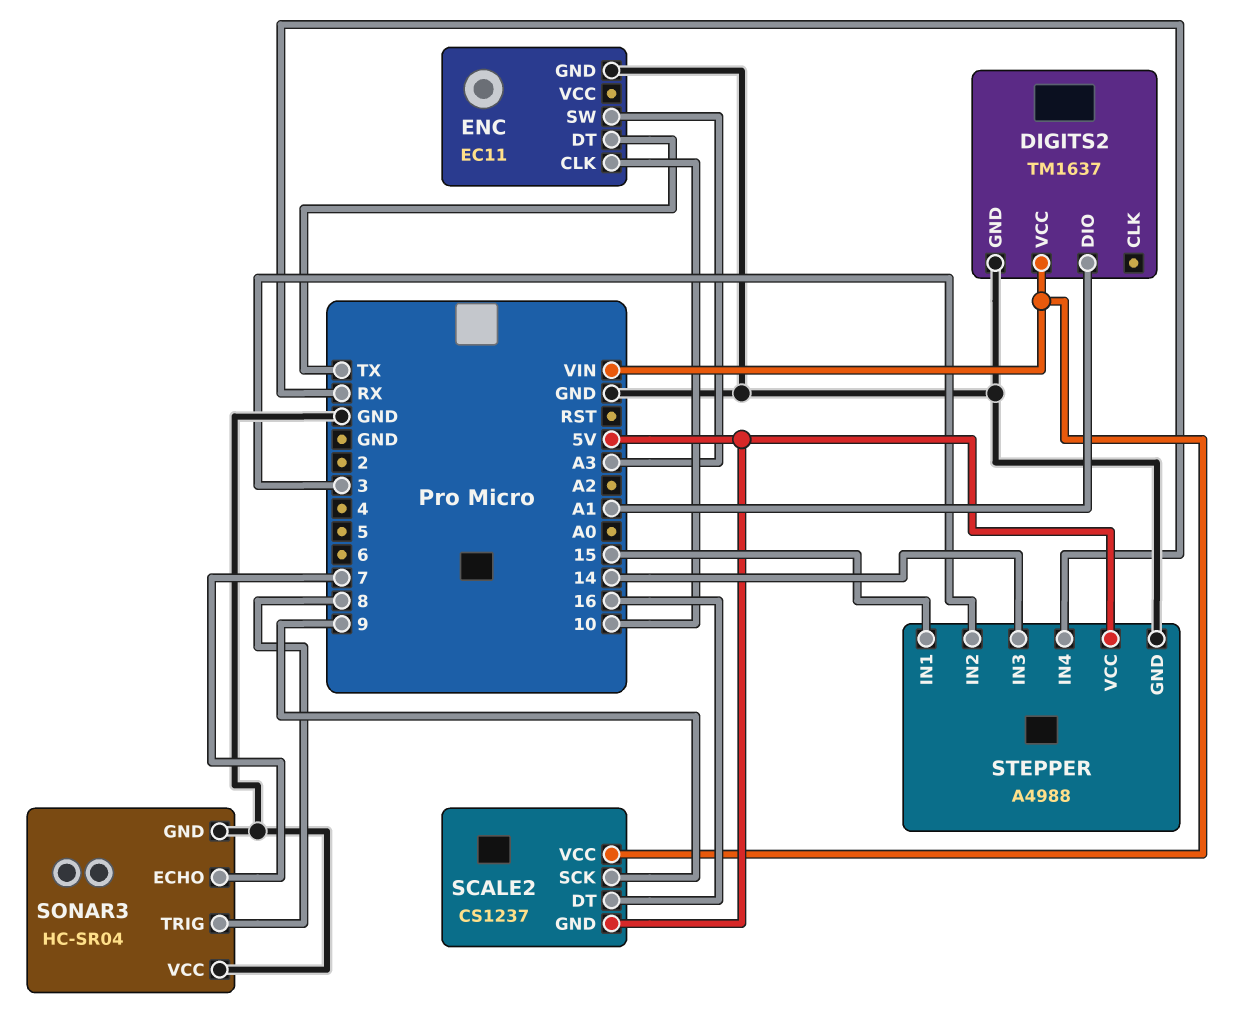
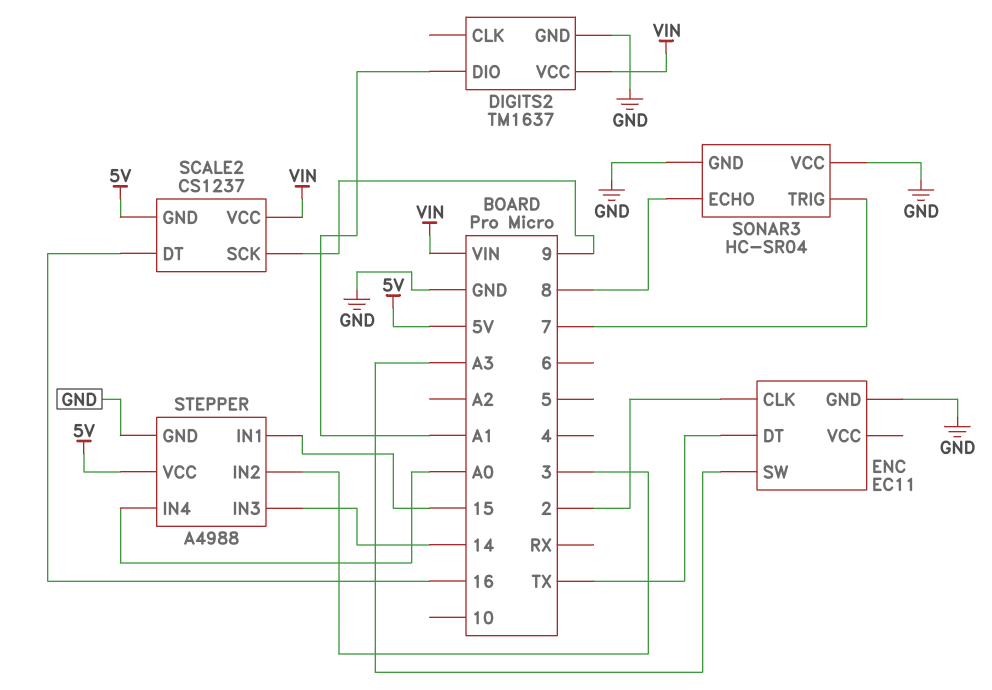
ENC pin CLK: 10 -> 2
SONAR3 pin ECHO: 7 -> 8
SONAR3 pin TRIG: 8 -> 7
STEPPER pin IN4: RX -> A0

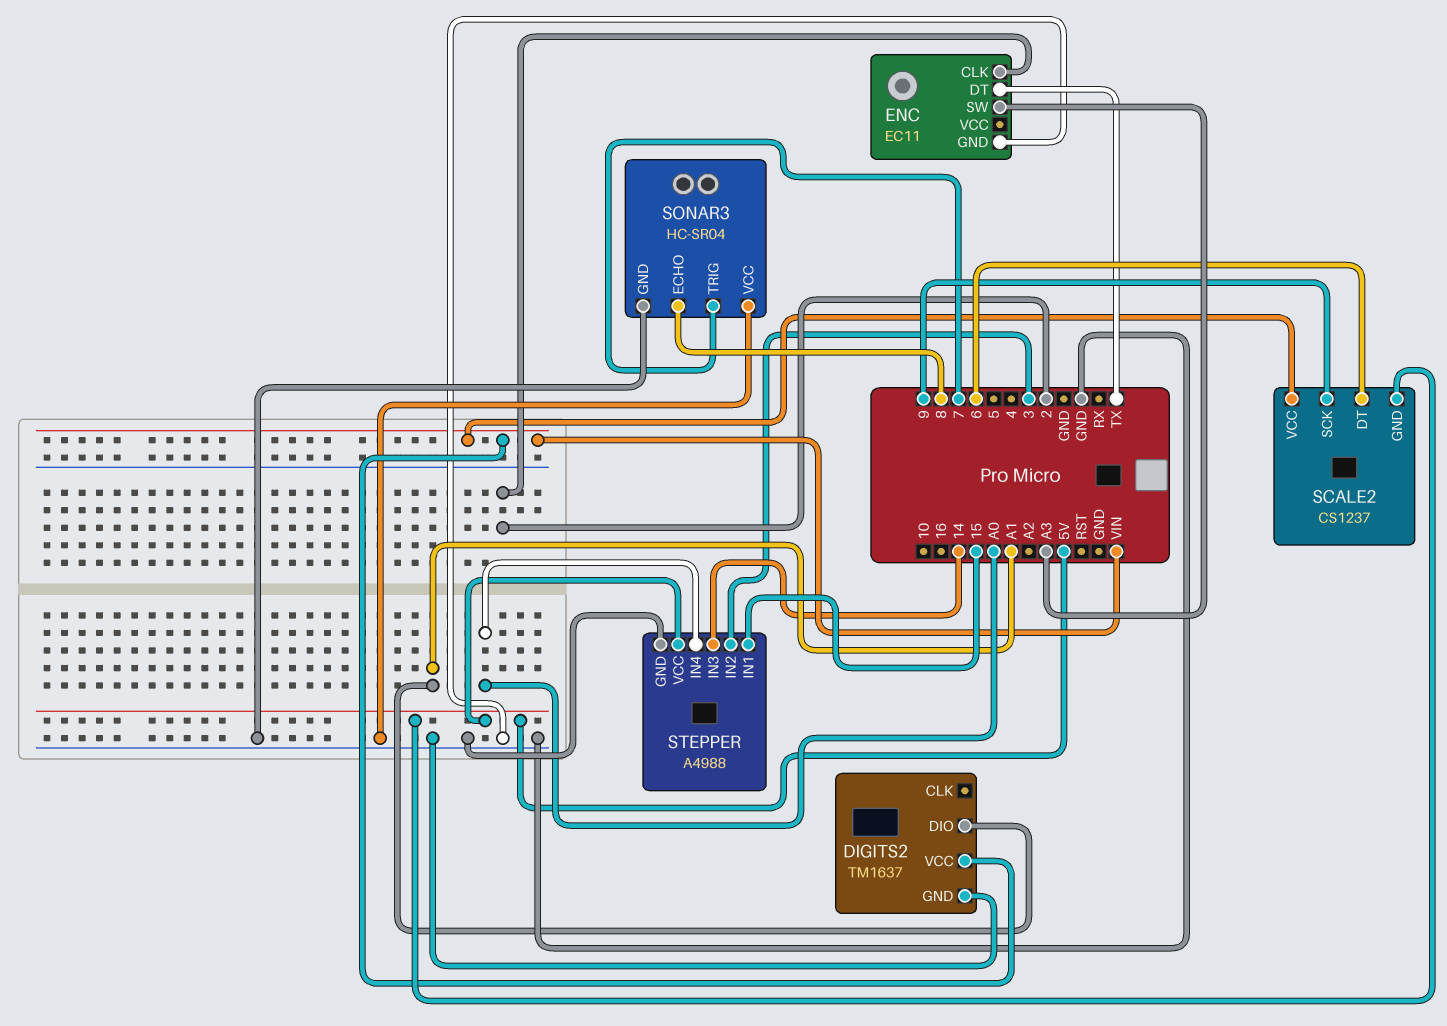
SCALE2 pin DT: 16 -> 6

